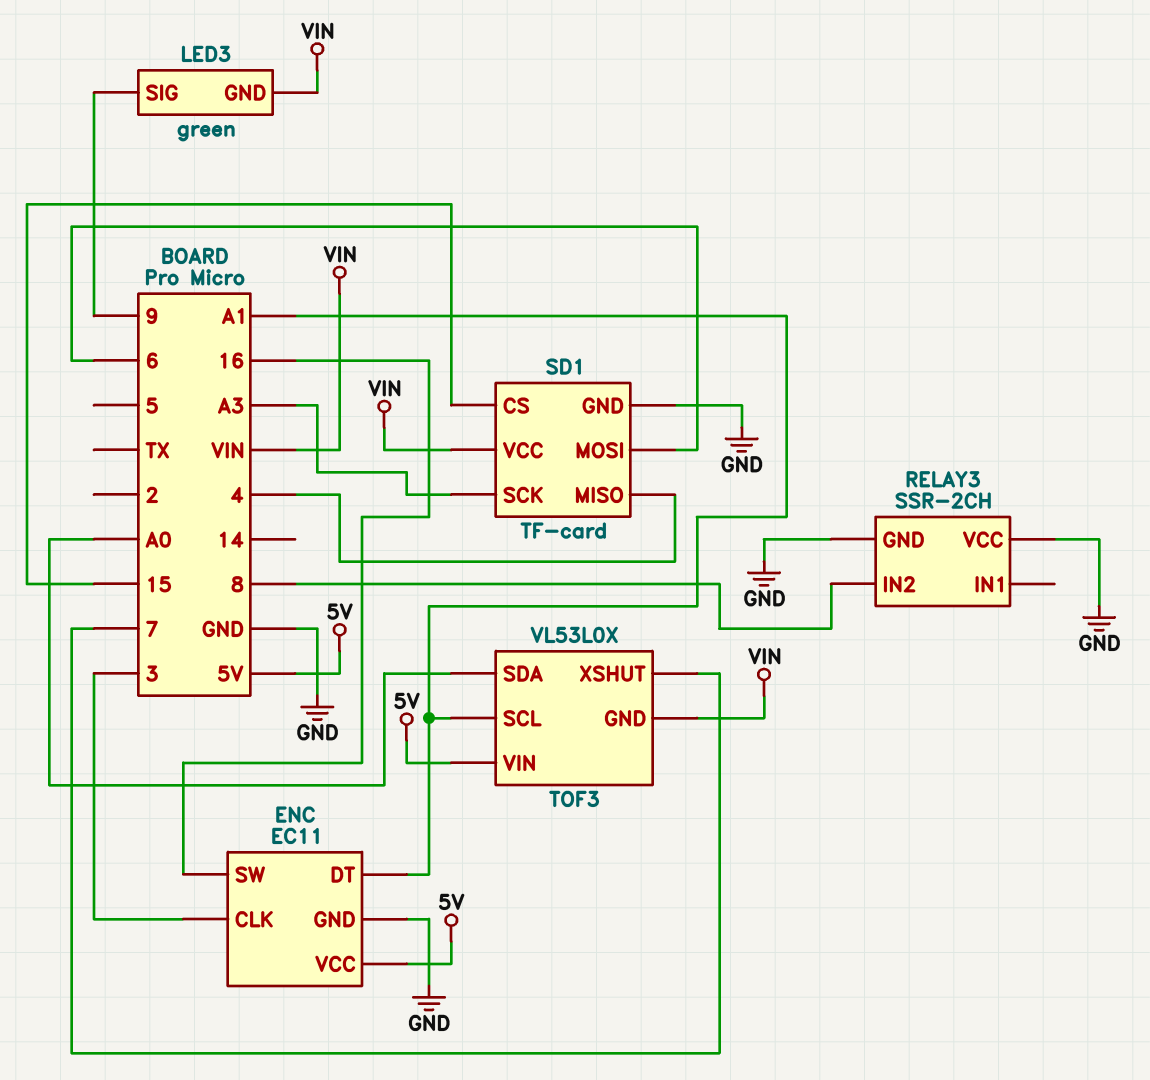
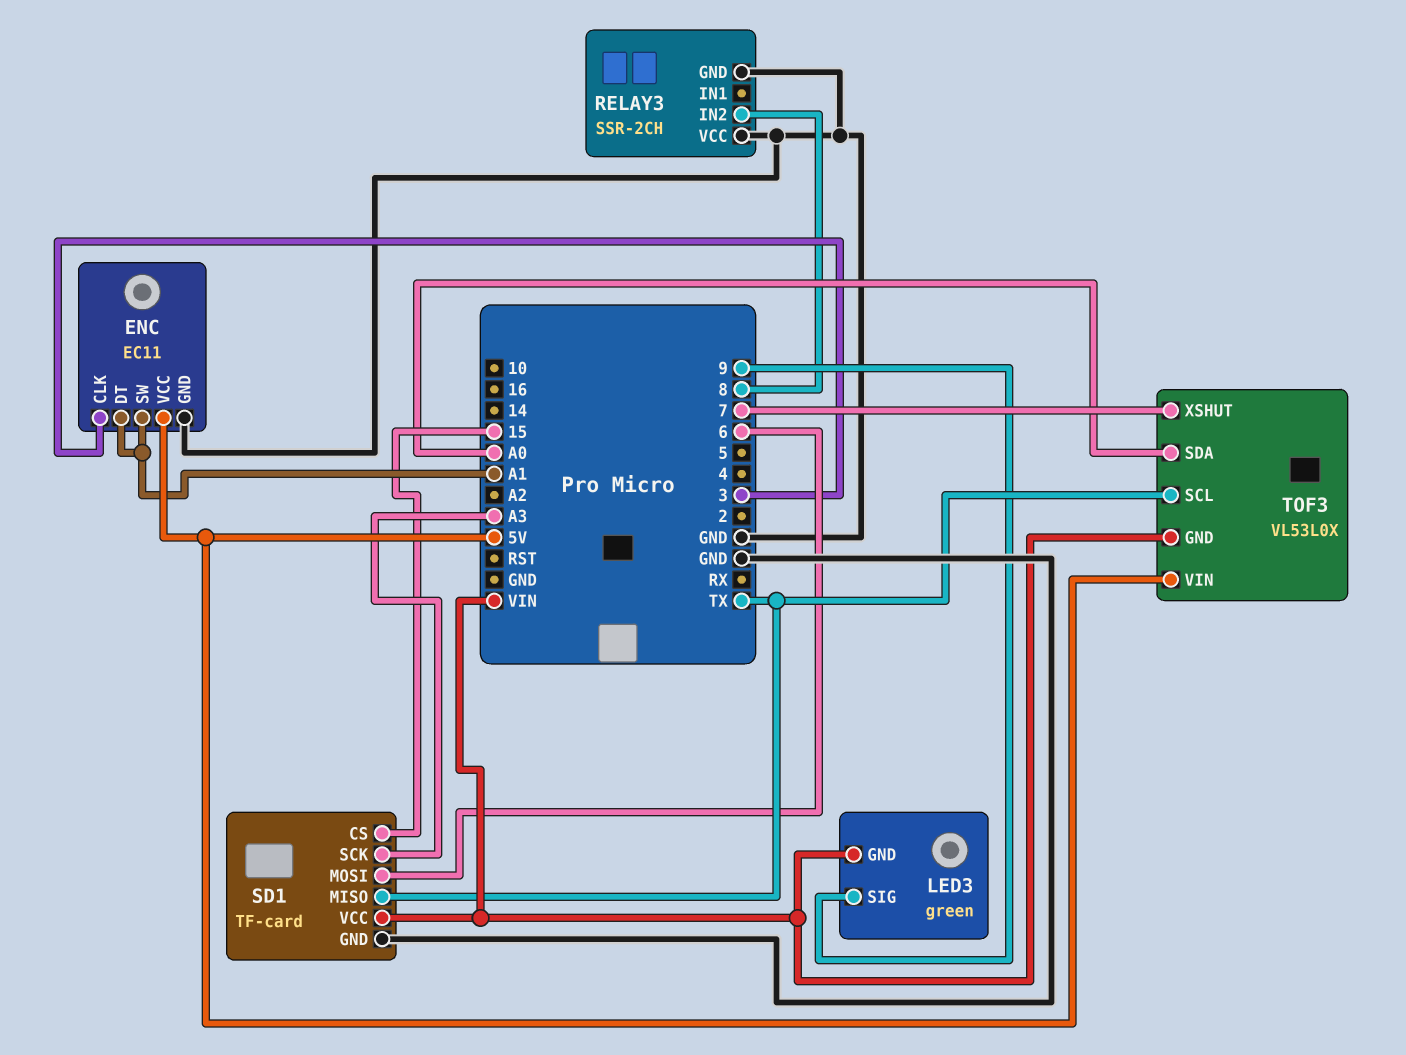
ENC pin SW: 16 -> A1
SD1 pin MISO: 4 -> TX
TOF3 pin SCL: A1 -> TX

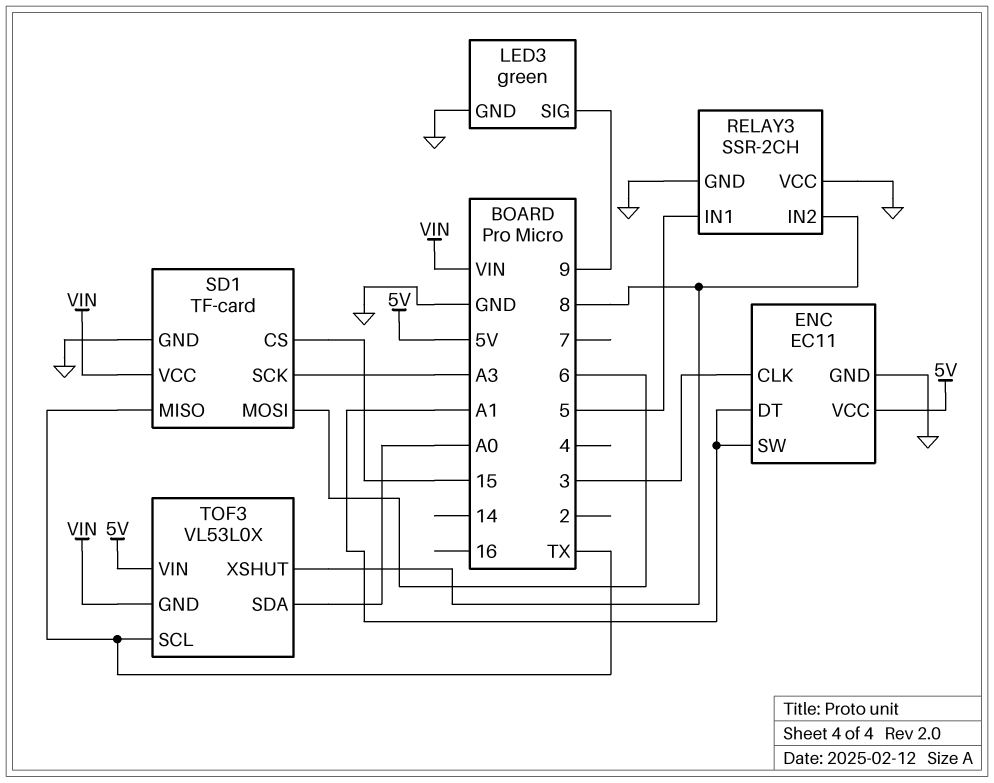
LED3 pin GND: VIN -> GND
RELAY3 pin IN1: none -> 5
TOF3 pin XSHUT: 7 -> 8

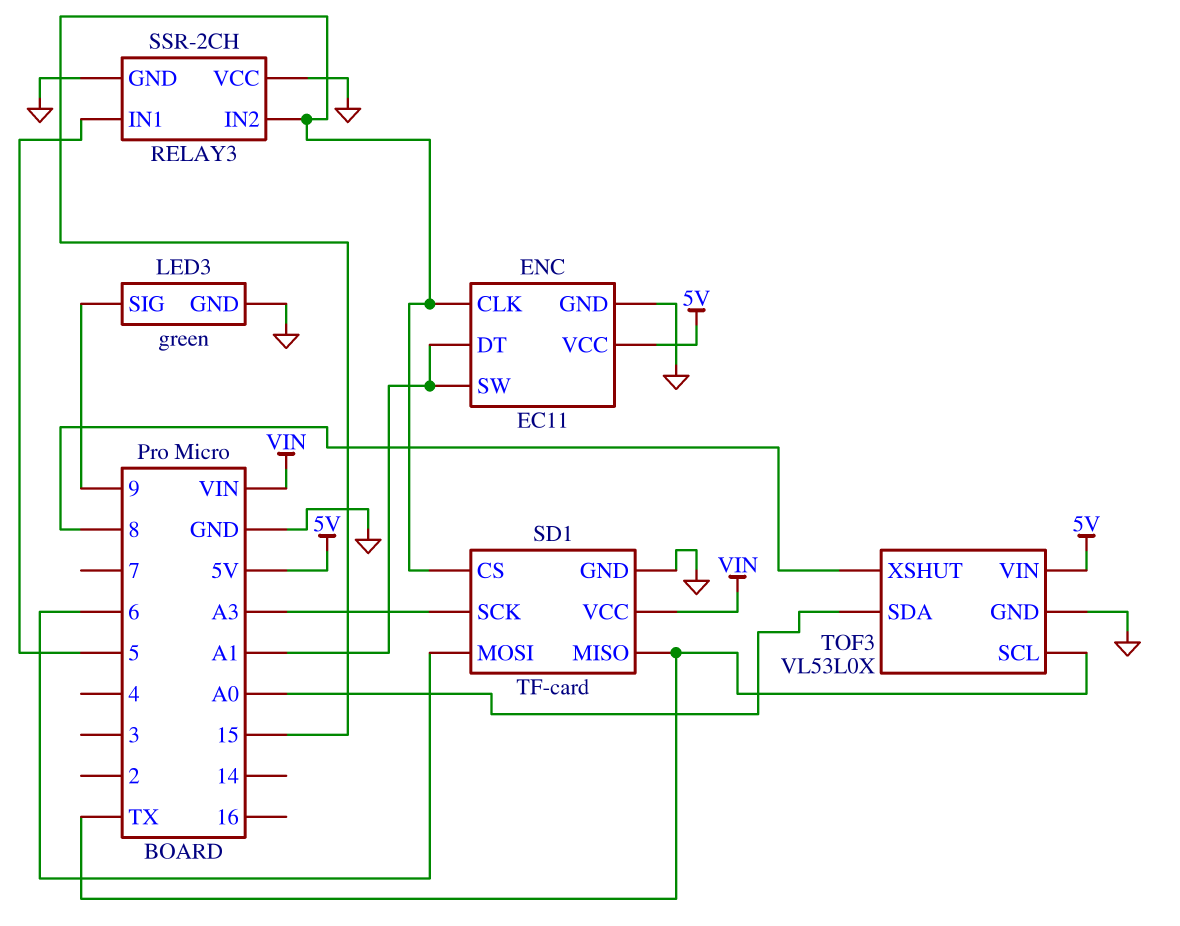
ENC pin CLK: 3 -> 15
RELAY3 pin IN2: 8 -> 15
TOF3 pin GND: VIN -> GND

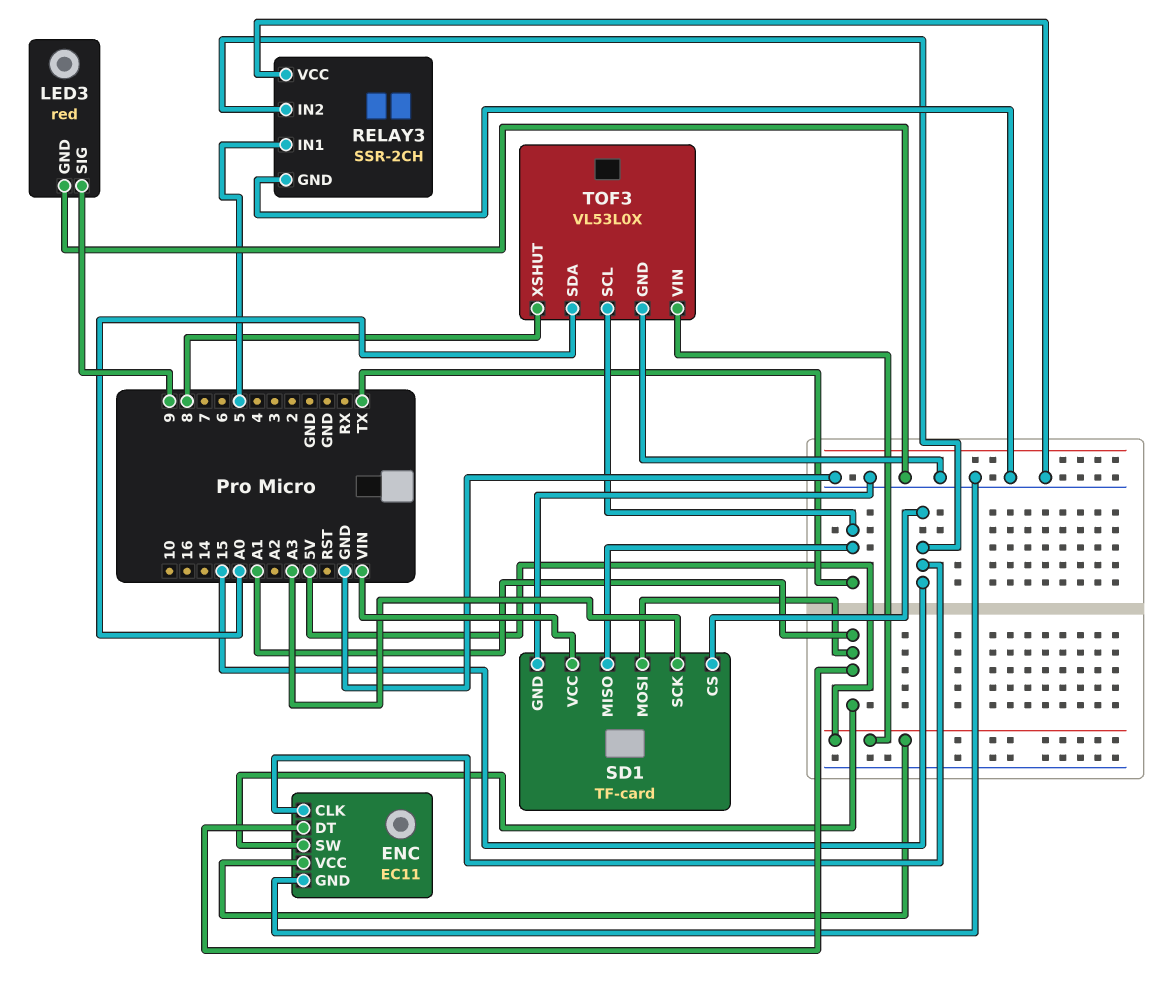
LED3: green -> red
SD1 pin MOSI: 6 -> A1

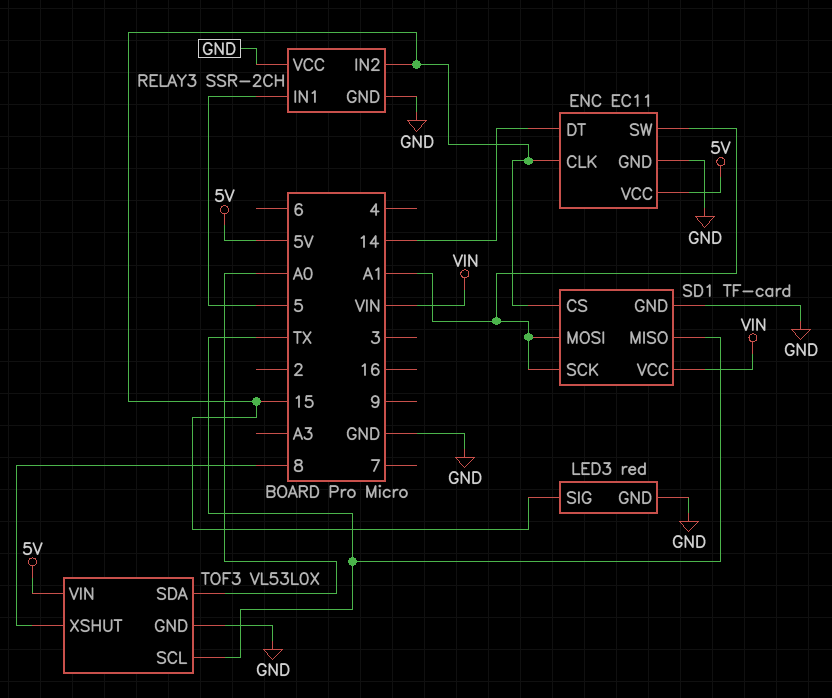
ENC pin DT: A1 -> 14
LED3 pin SIG: 9 -> 15
SD1 pin SCK: A3 -> A1

